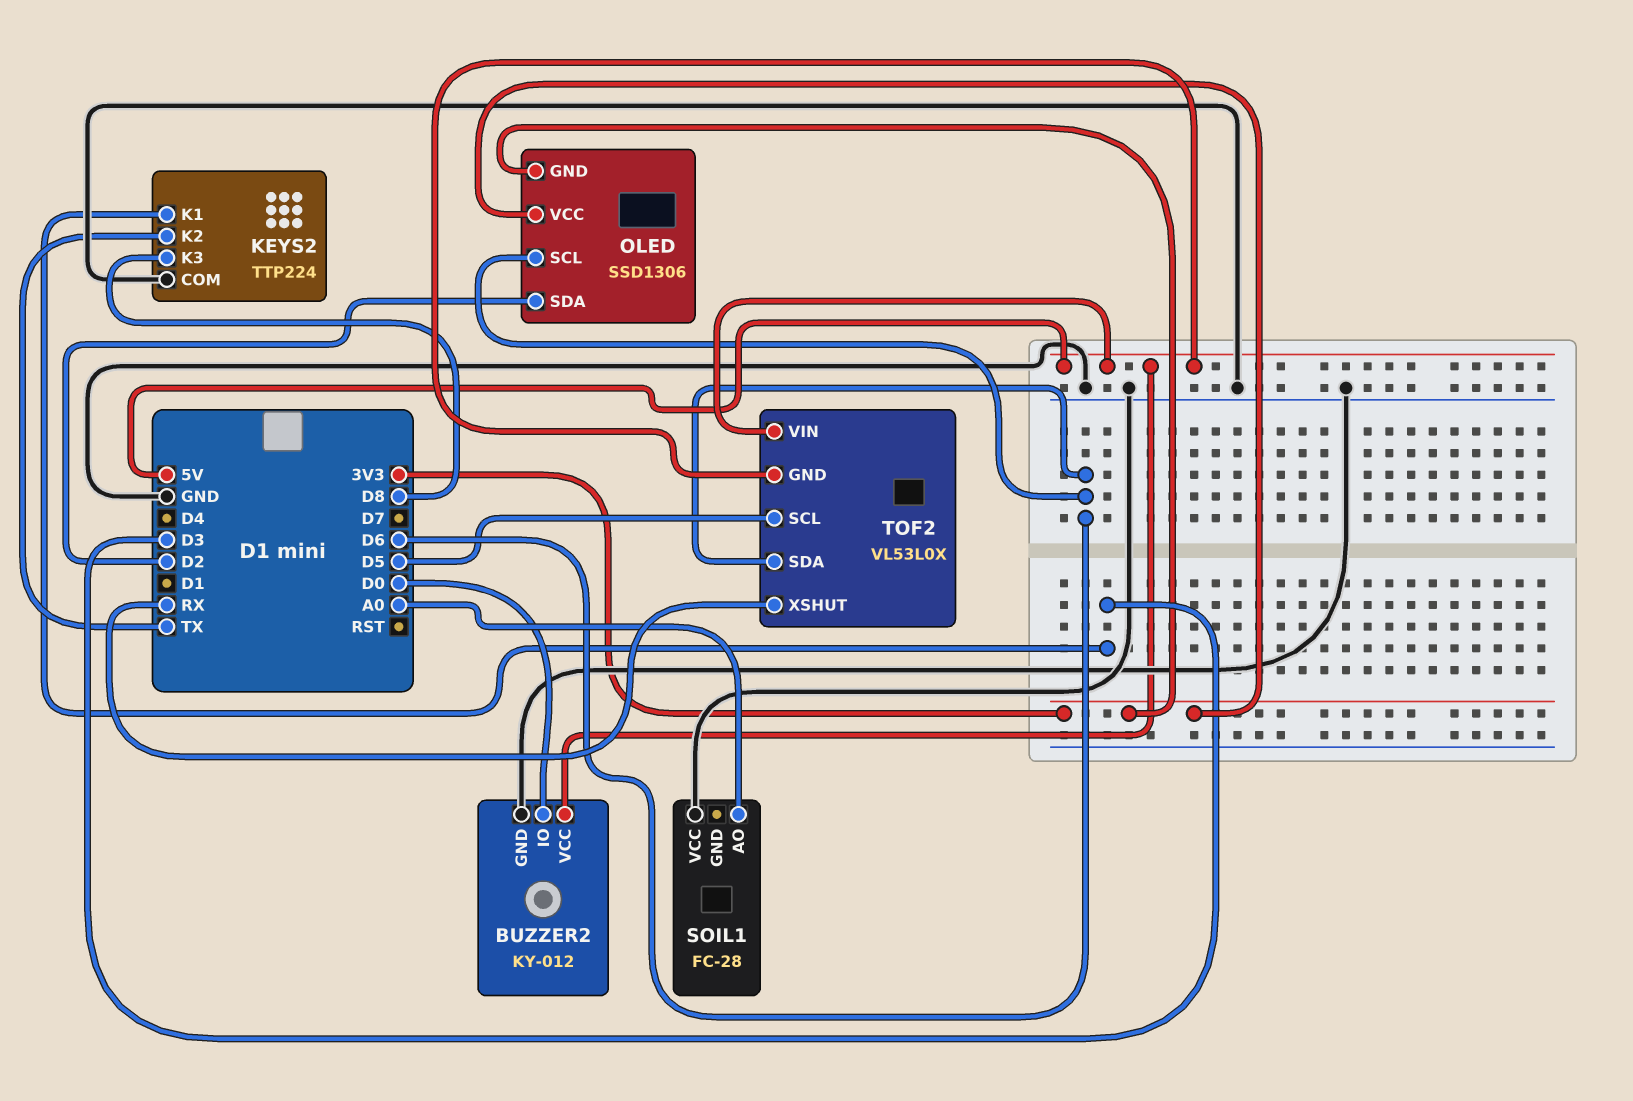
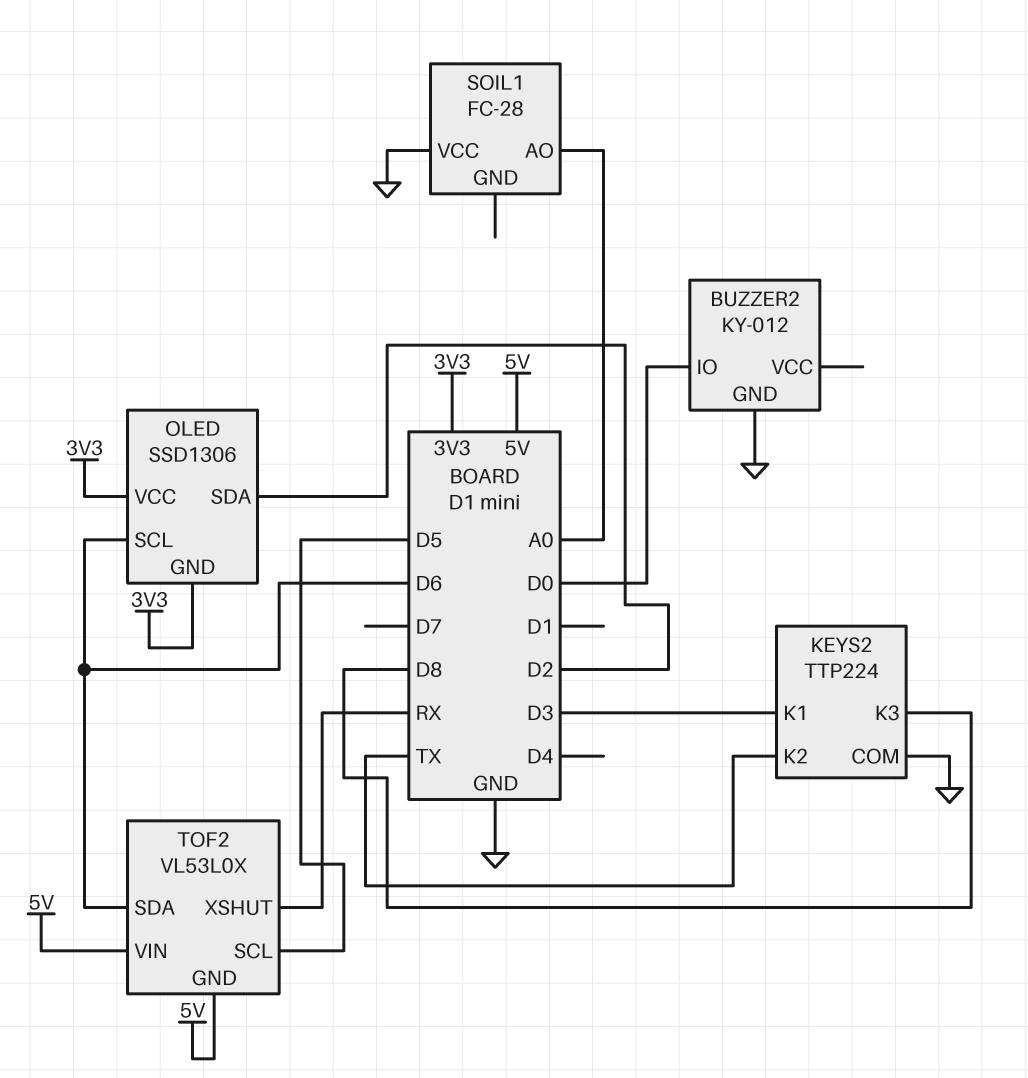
BUZZER2 pin VCC: 5V -> none

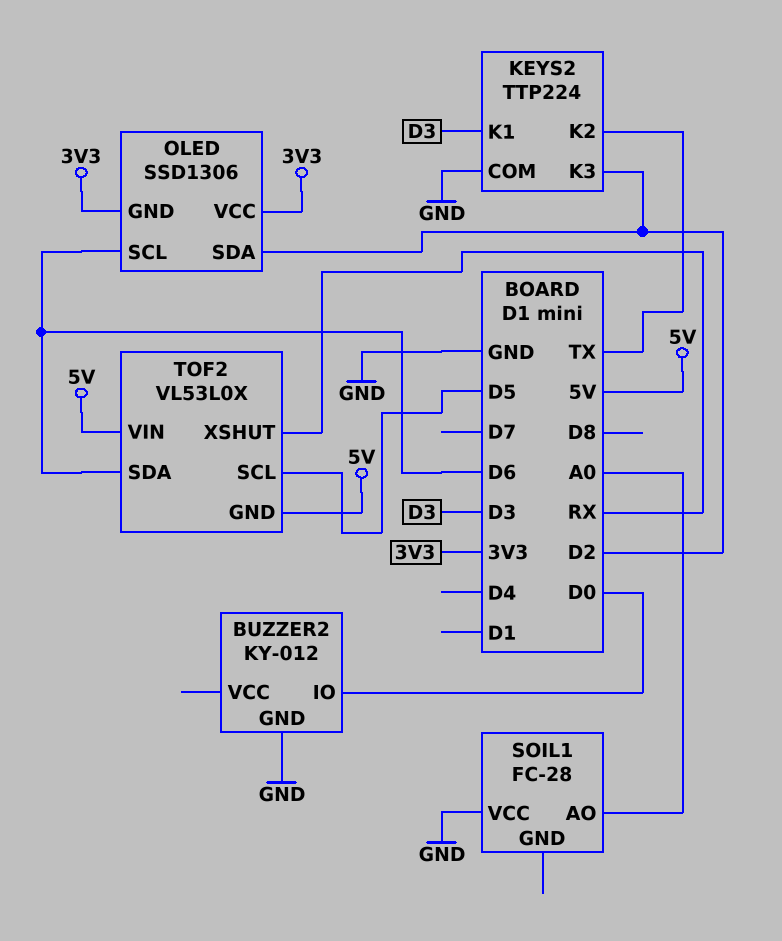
KEYS2 pin K3: D8 -> D2

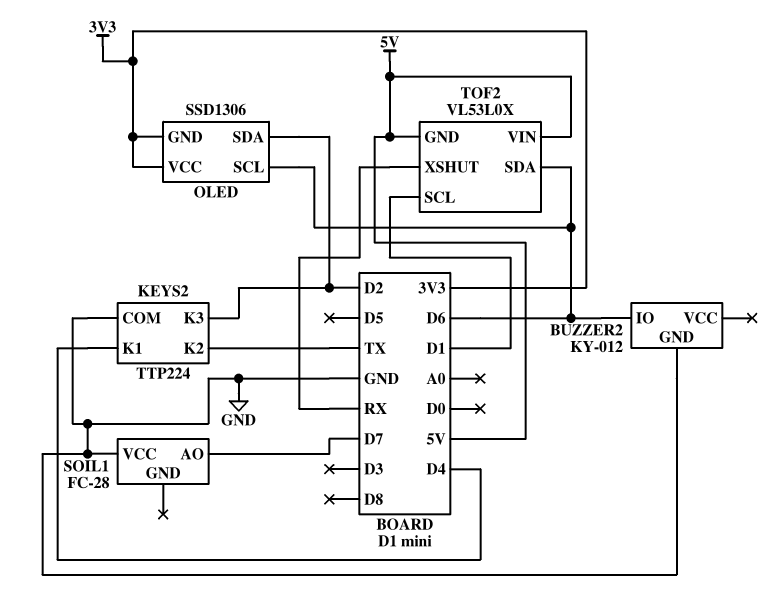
BUZZER2 pin IO: D0 -> D6
KEYS2 pin K1: D3 -> D4
SOIL1 pin AO: A0 -> D7
TOF2 pin SCL: D5 -> D1

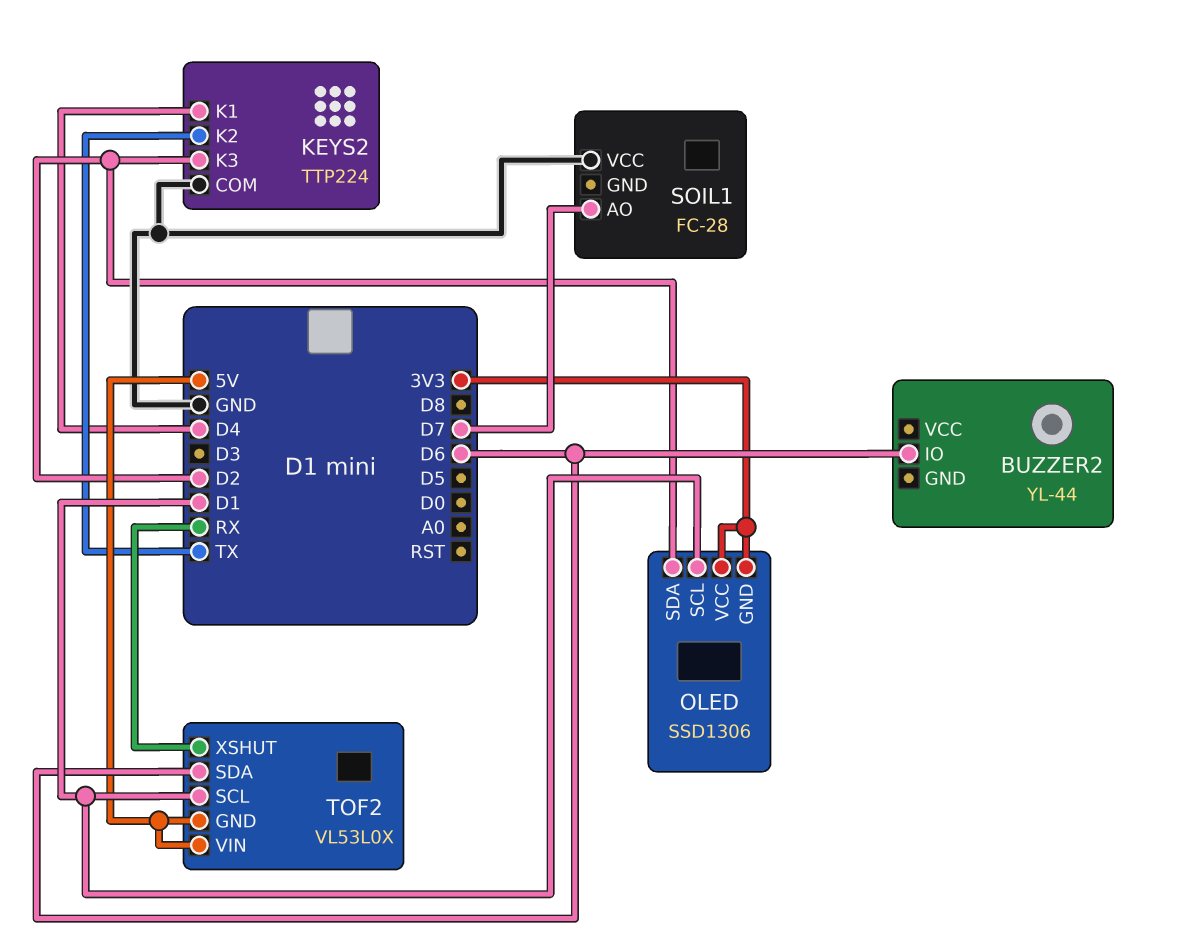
BUZZER2: KY-012 -> YL-44
BUZZER2 pin GND: GND -> none
OLED pin SCL: D6 -> D1

